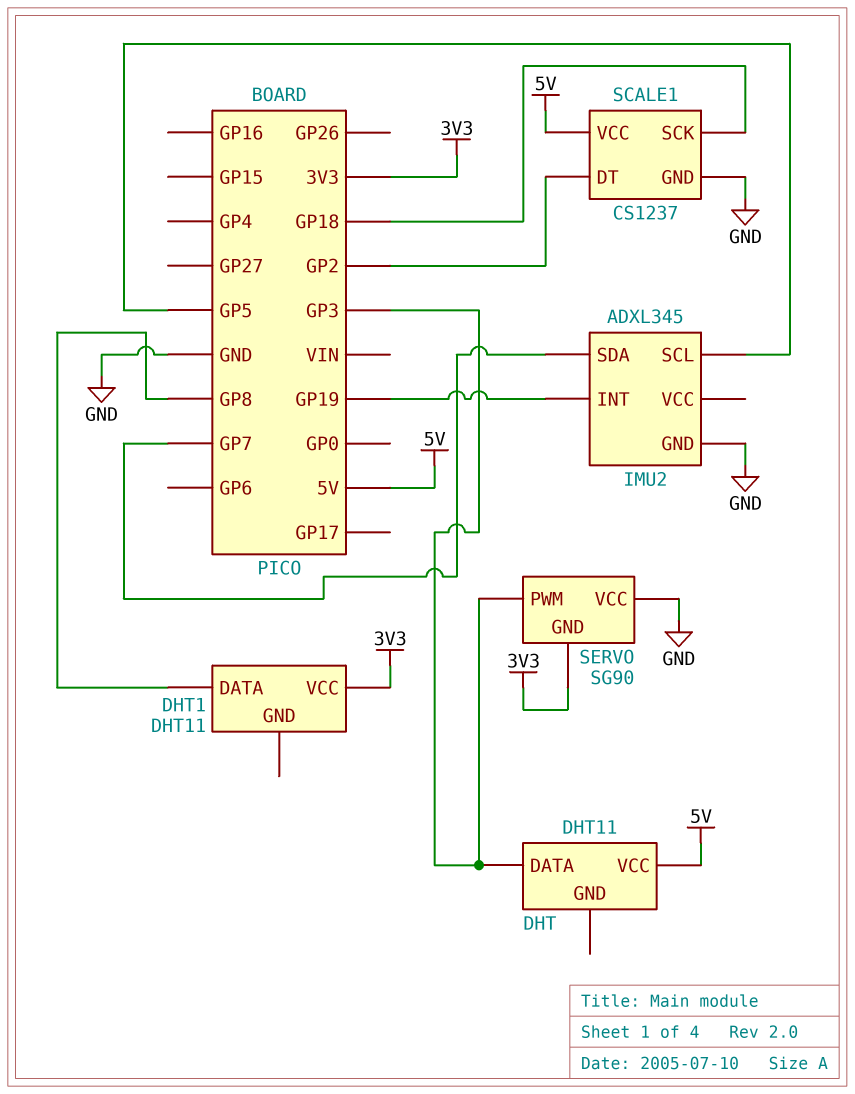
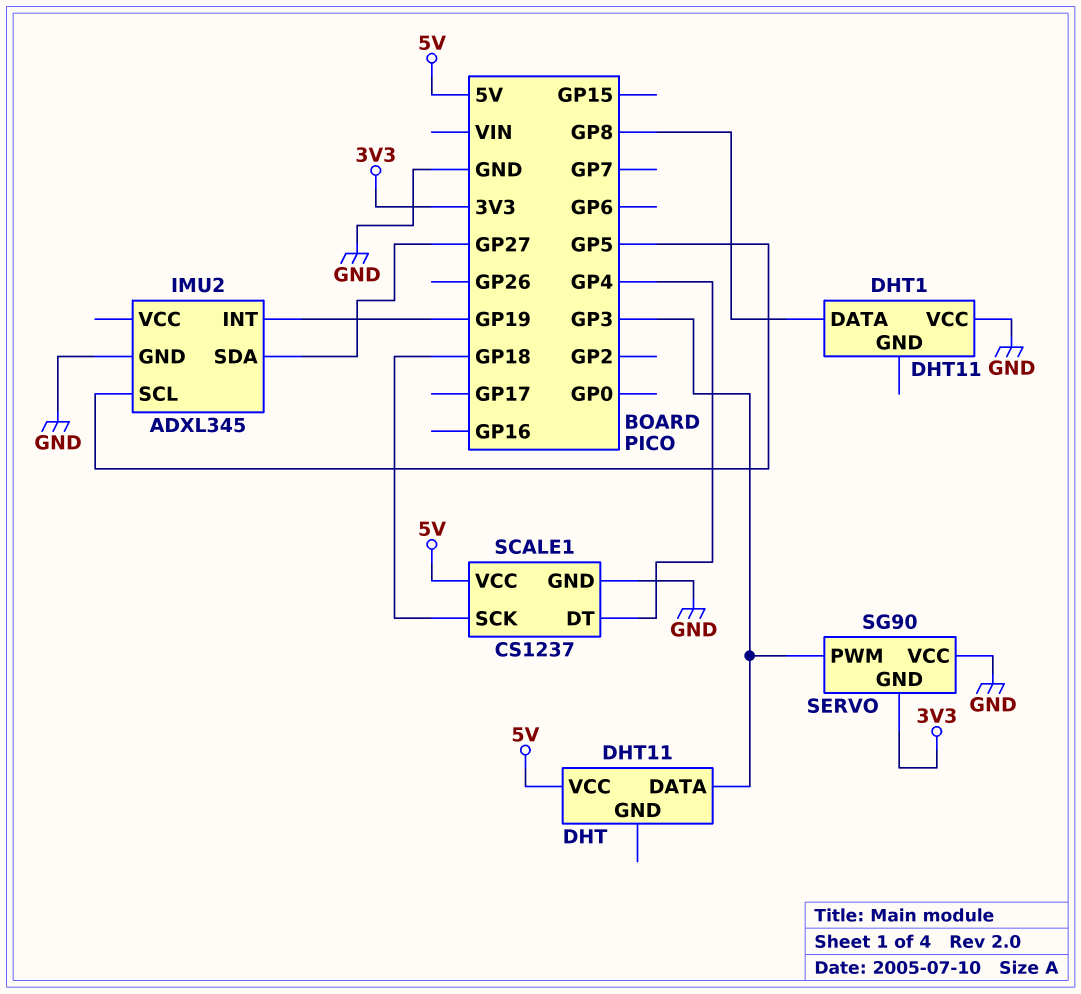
DHT1 pin VCC: 3V3 -> GND
IMU2 pin SDA: GP7 -> GP27
SCALE1 pin DT: GP2 -> GP4

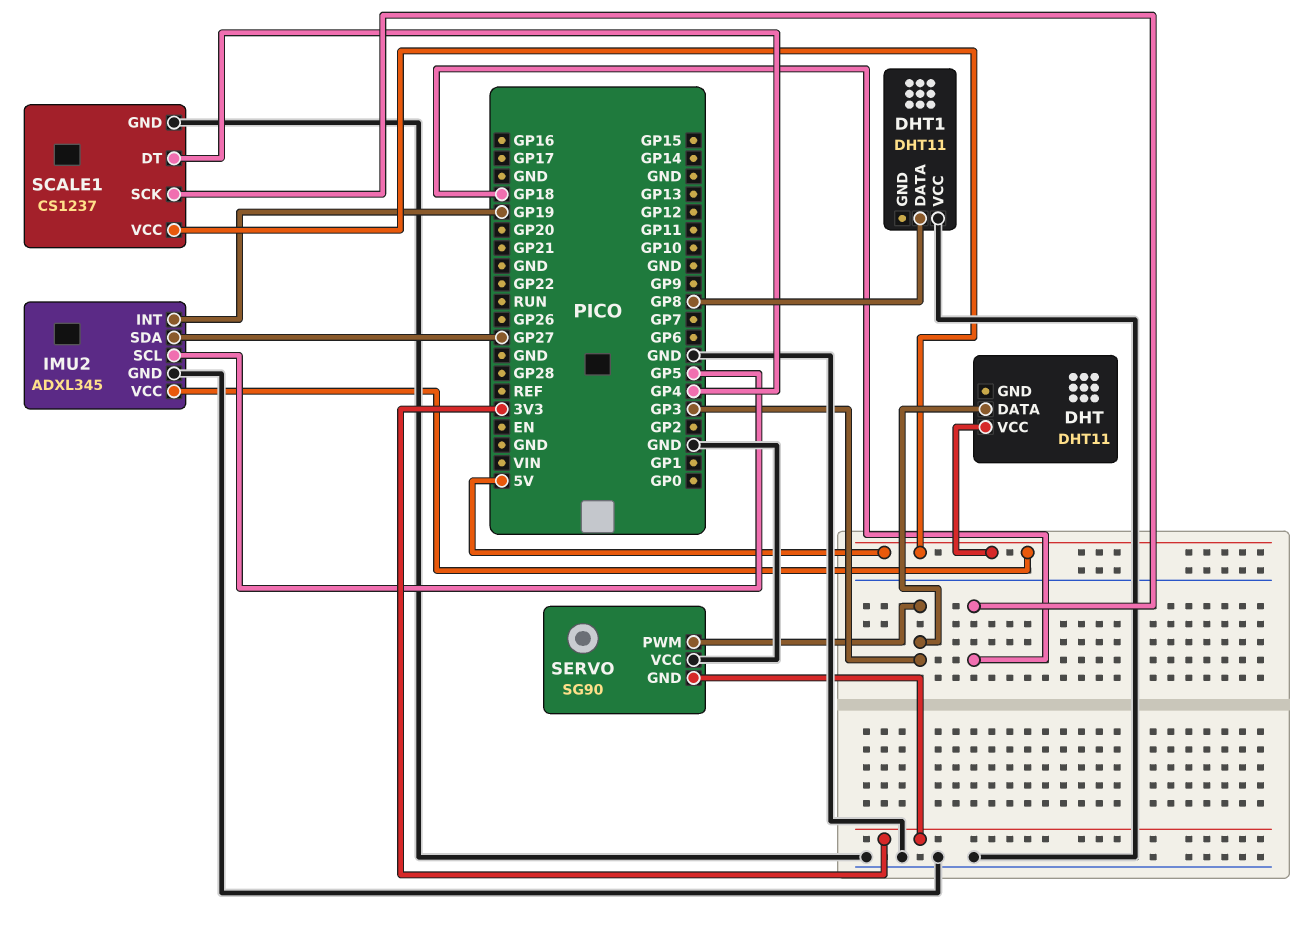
IMU2 pin VCC: none -> 5V

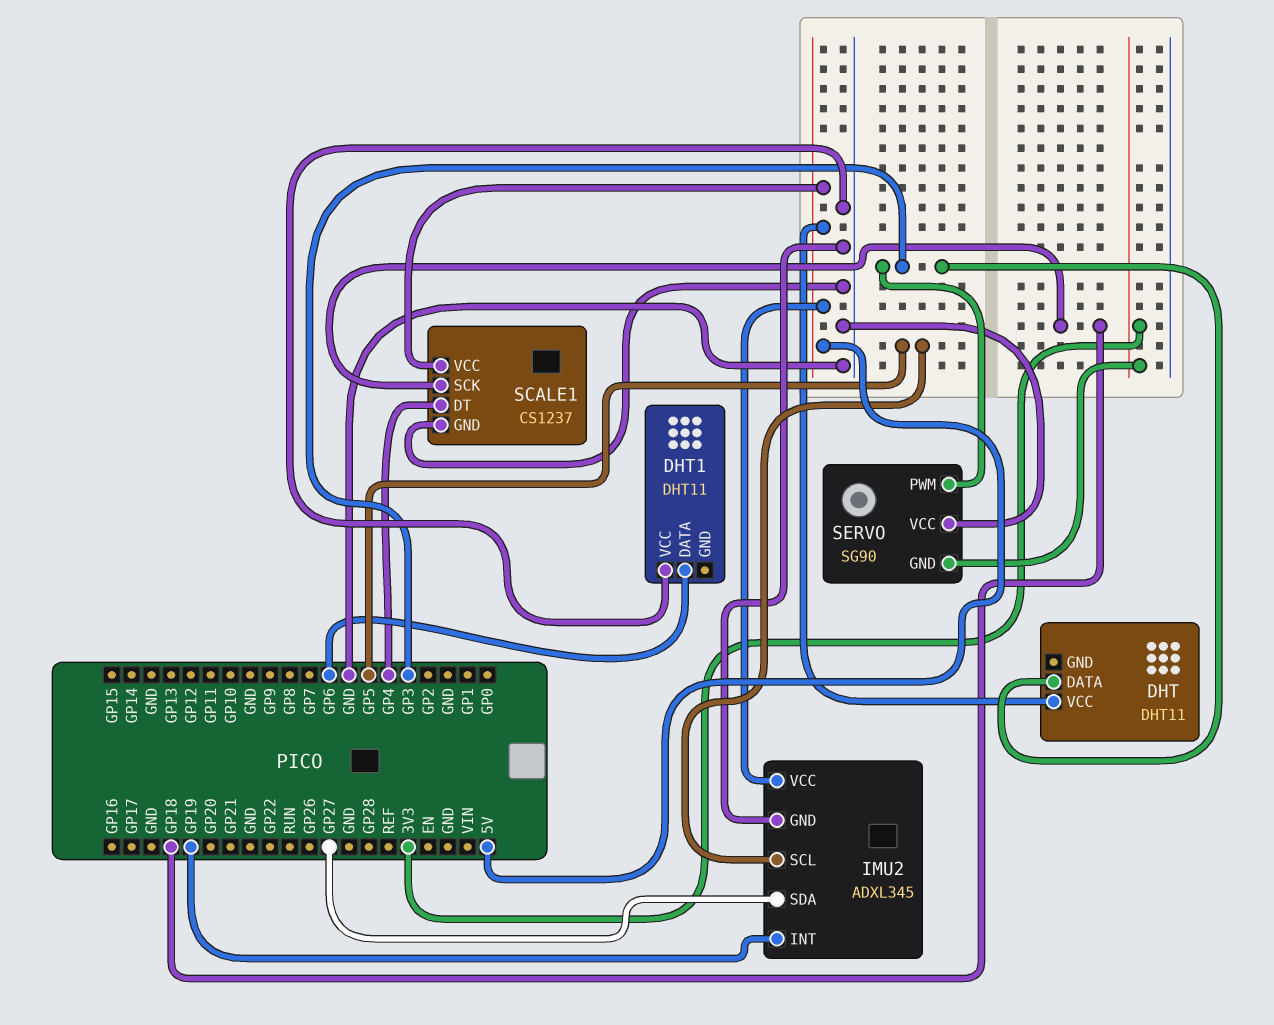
DHT1 pin DATA: GP8 -> GP6

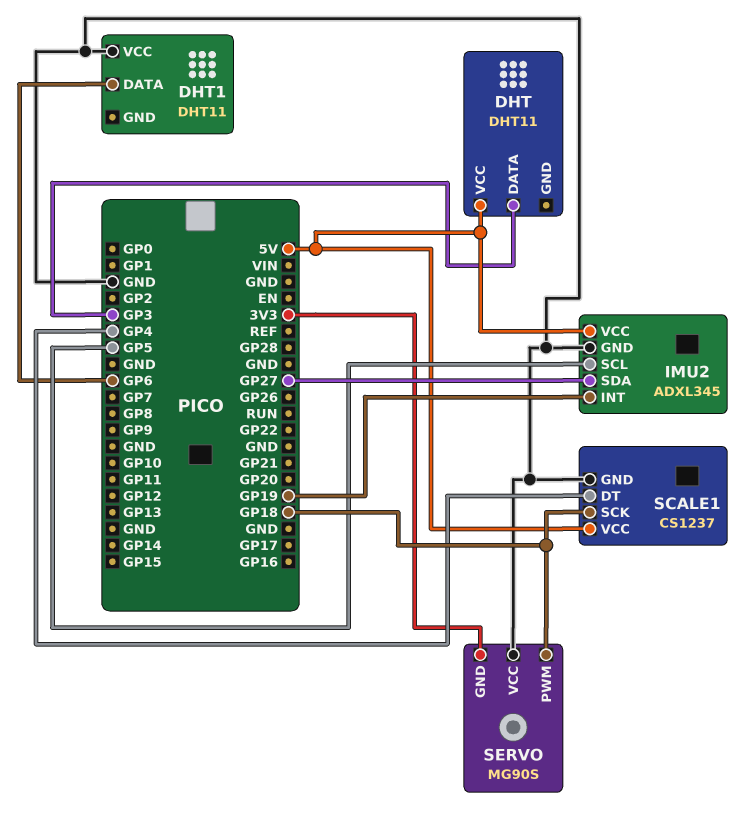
SERVO: SG90 -> MG90S
SERVO pin PWM: GP3 -> GP18

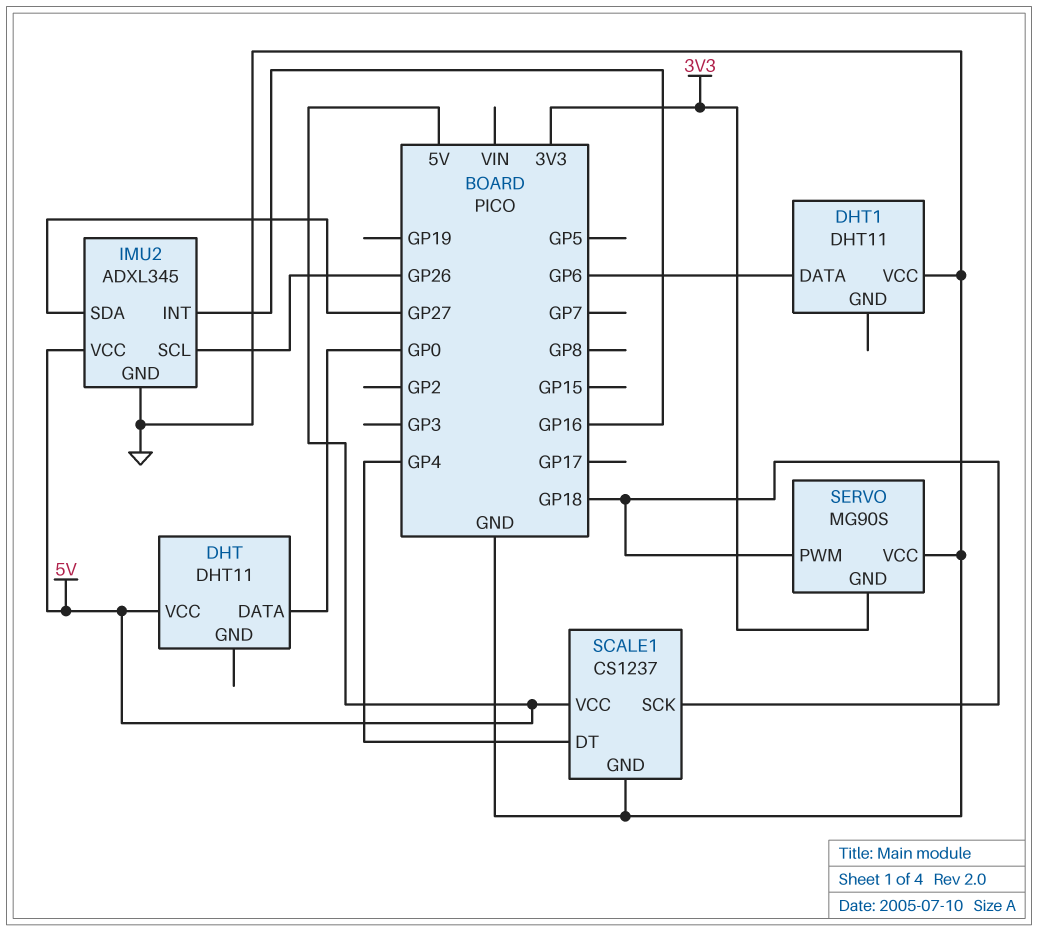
DHT pin DATA: GP3 -> GP0
IMU2 pin INT: GP19 -> GP16
IMU2 pin SCL: GP5 -> GP26

